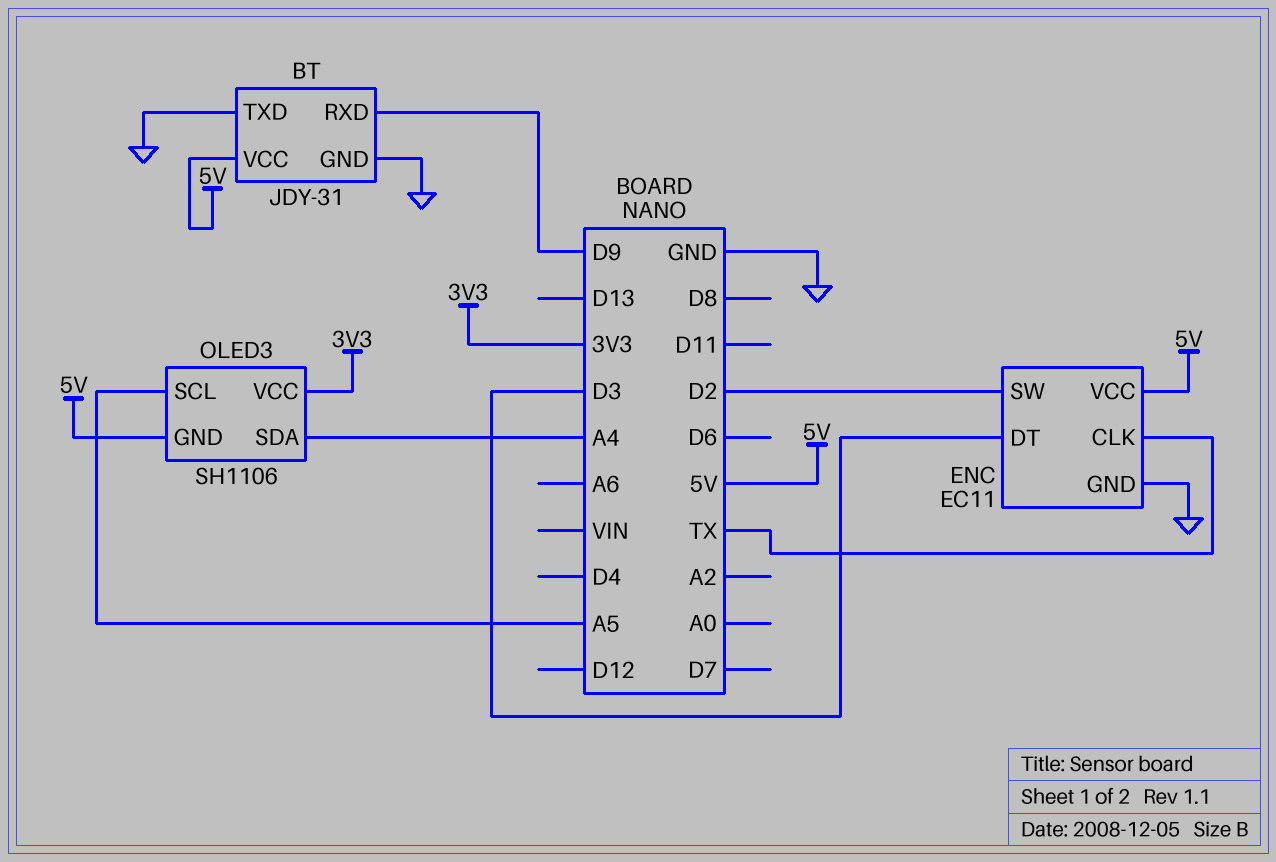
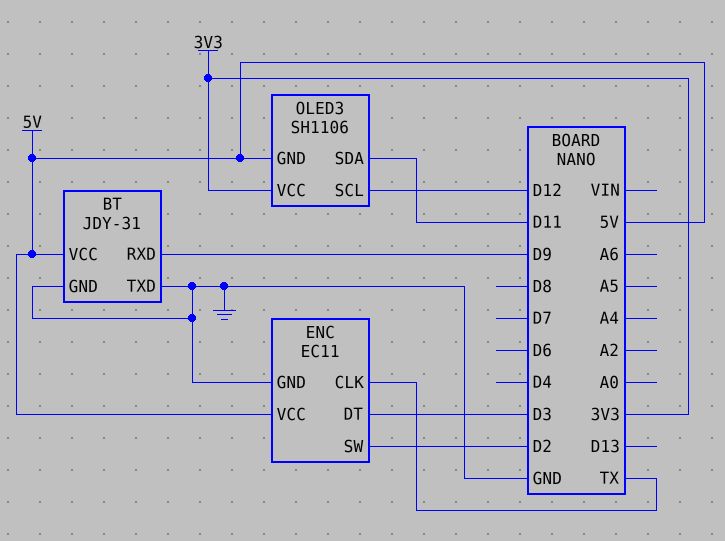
OLED3 pin SCL: A5 -> D12
OLED3 pin SDA: A4 -> D11

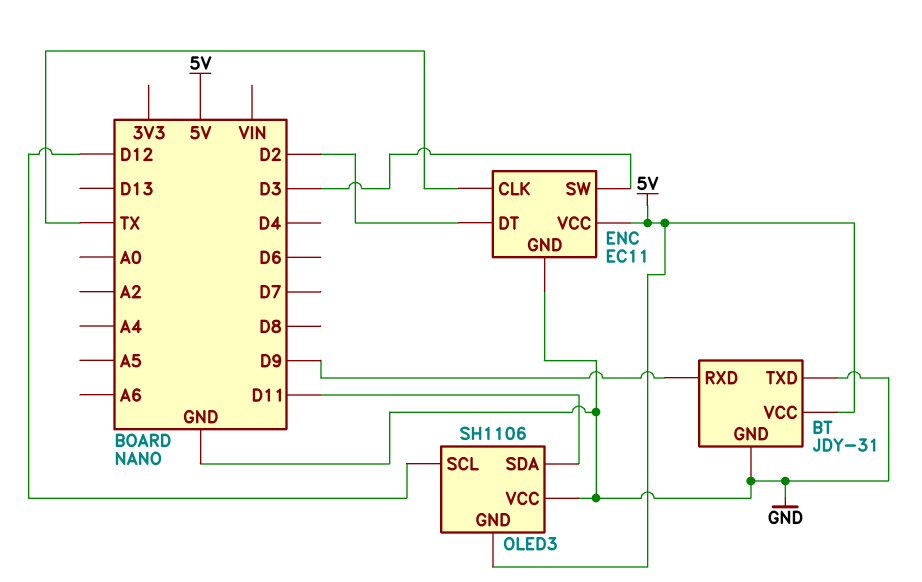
ENC pin DT: D3 -> D2
ENC pin SW: D2 -> D3
OLED3 pin VCC: 3V3 -> GND

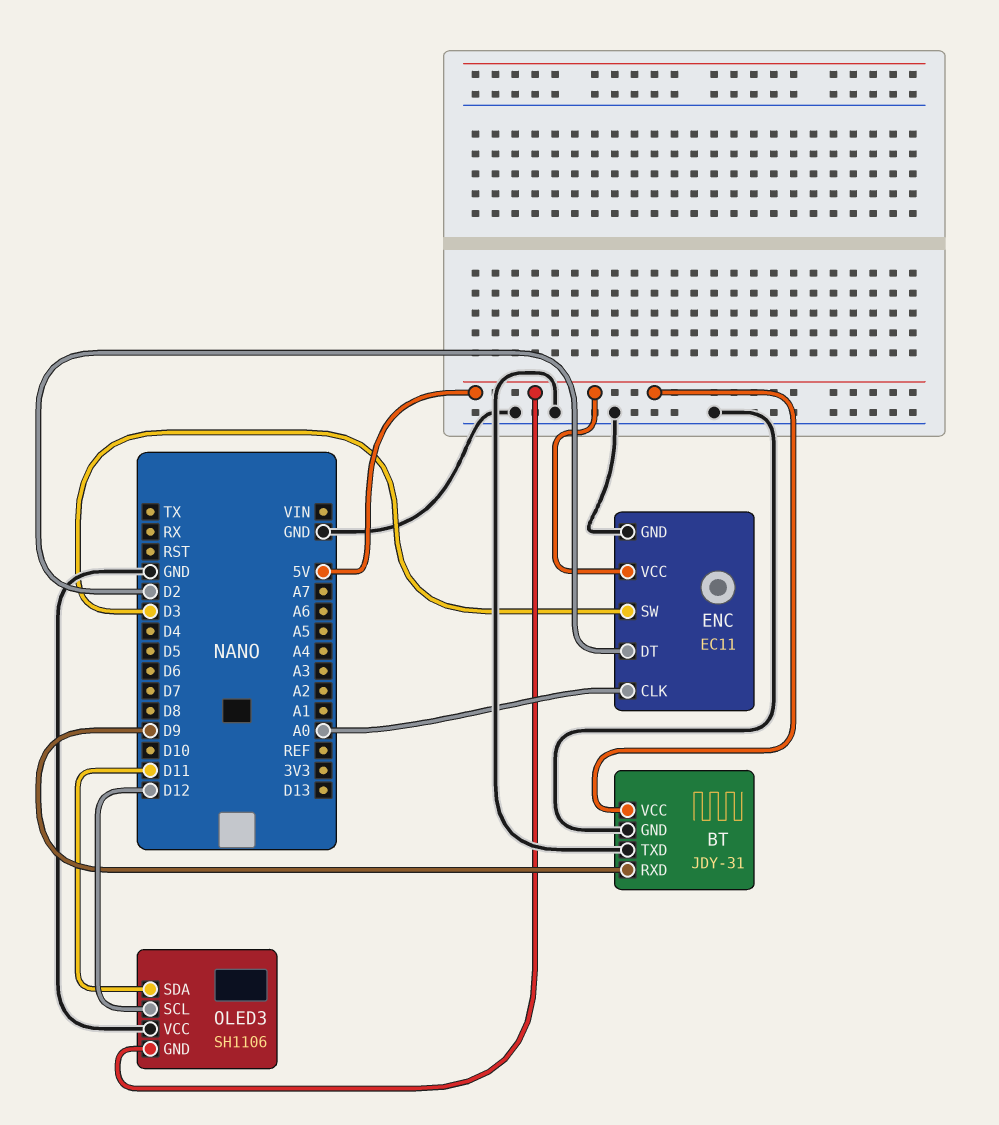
ENC pin CLK: TX -> A0

